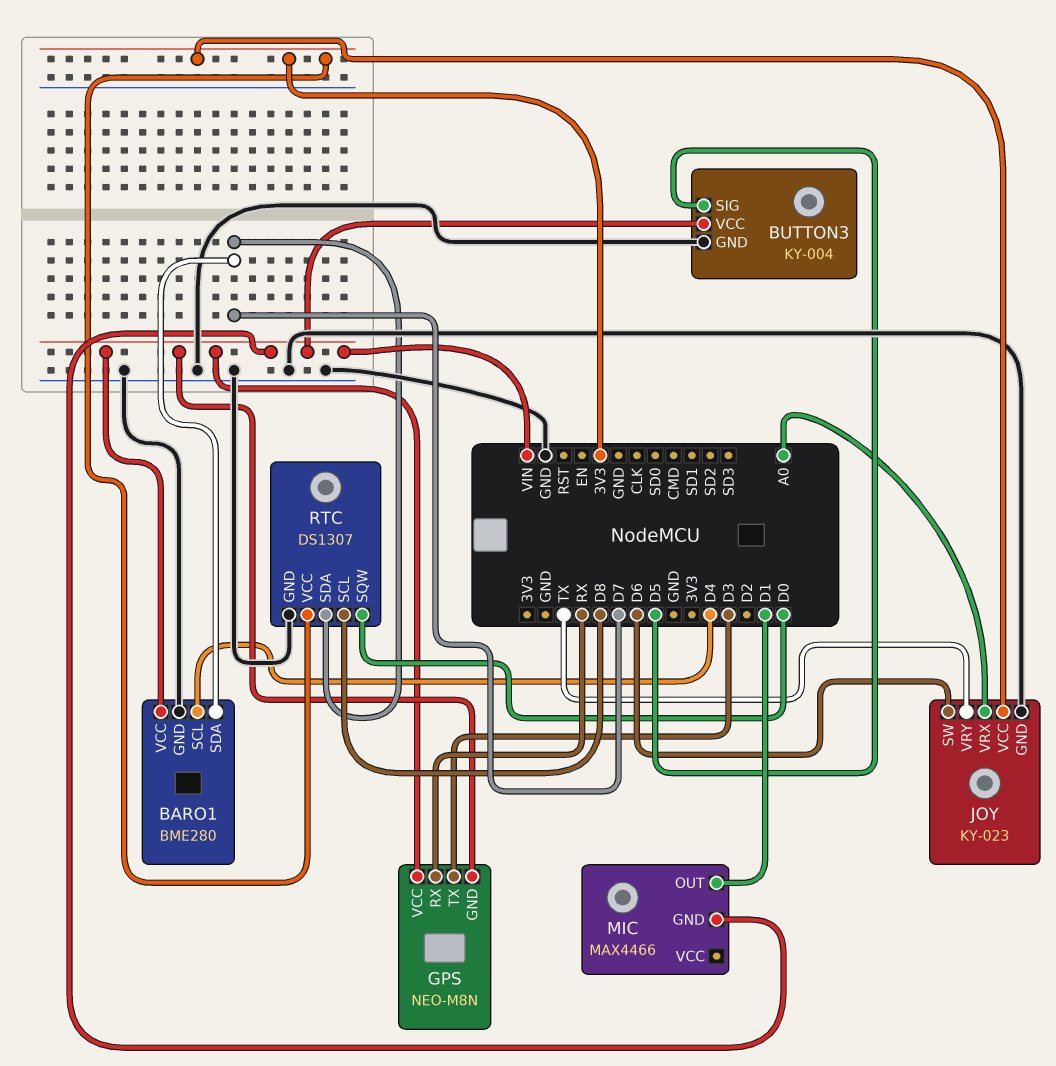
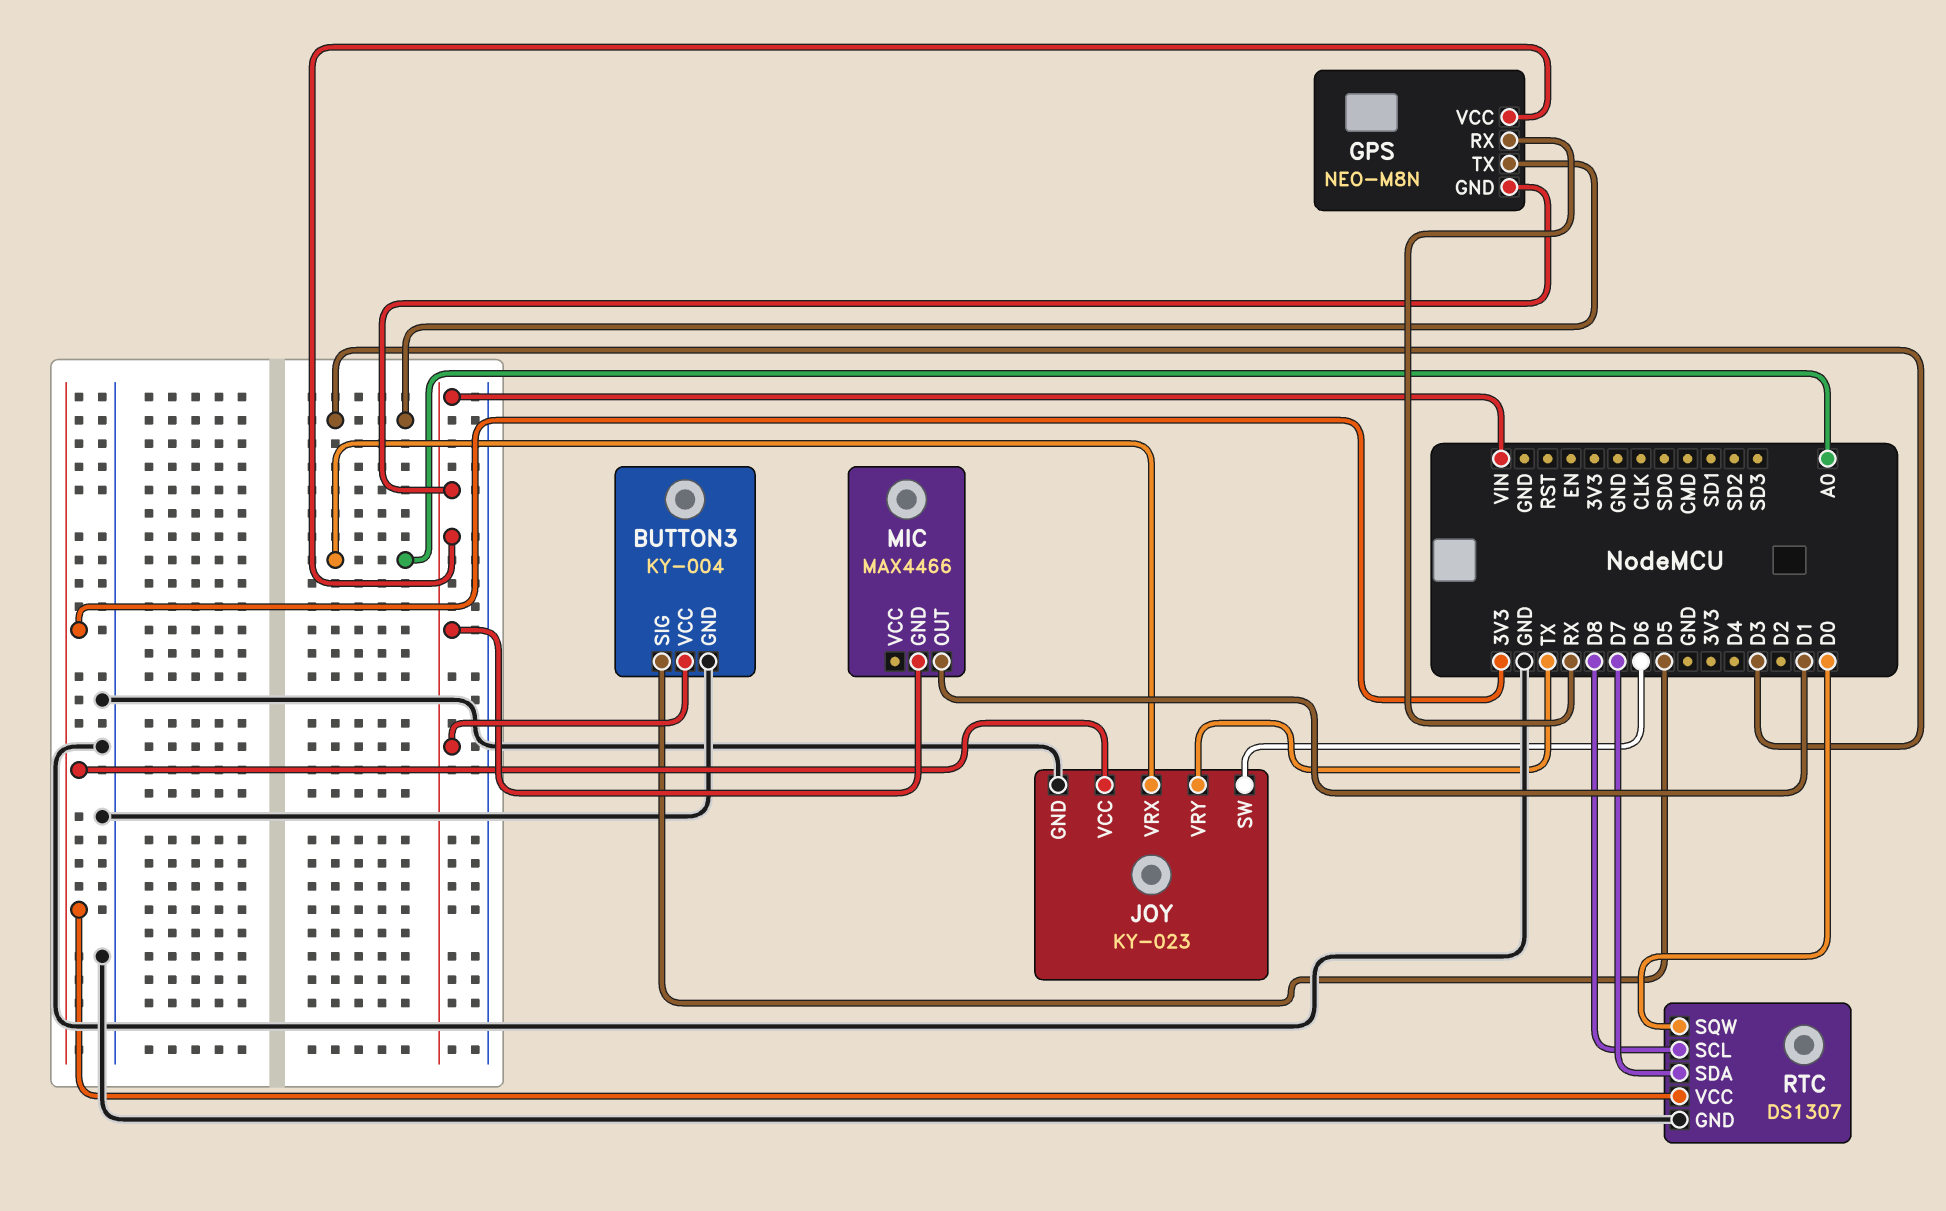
BARO1: BME280 -> none
BARO1 pin GND: GND -> none
BARO1 pin SCL: D4 -> none
BARO1 pin SDA: D7 -> none
BARO1 pin VCC: VIN -> none

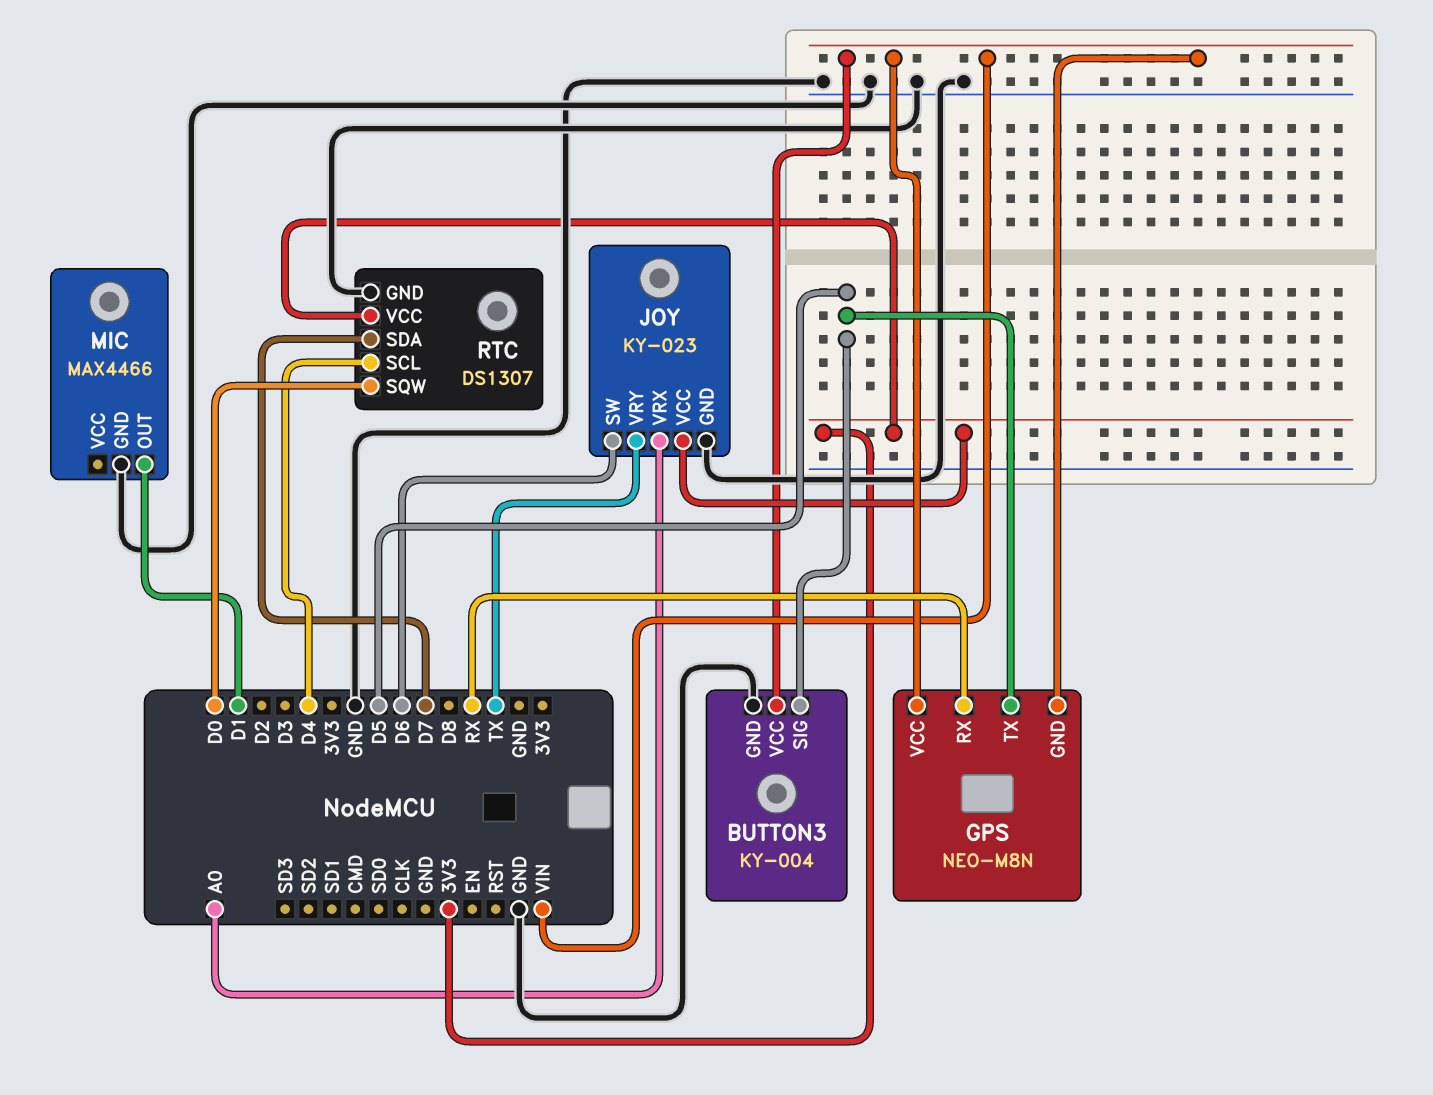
GPS pin TX: D3 -> D5
MIC pin GND: VIN -> GND
RTC pin SCL: D8 -> D4

